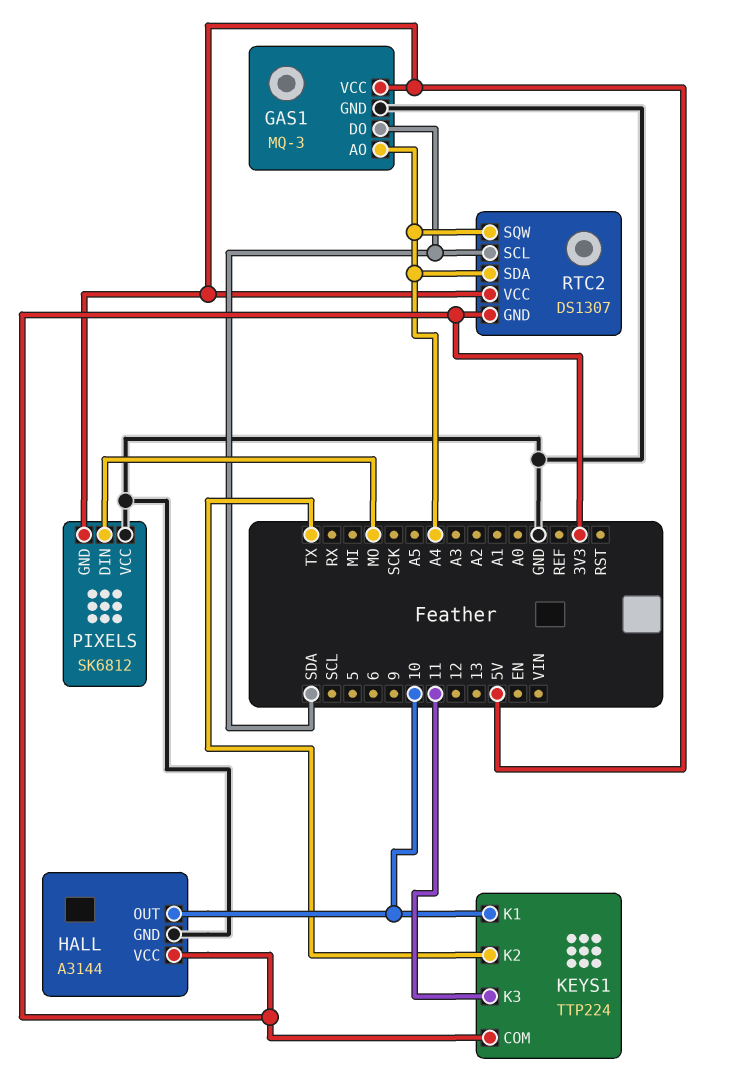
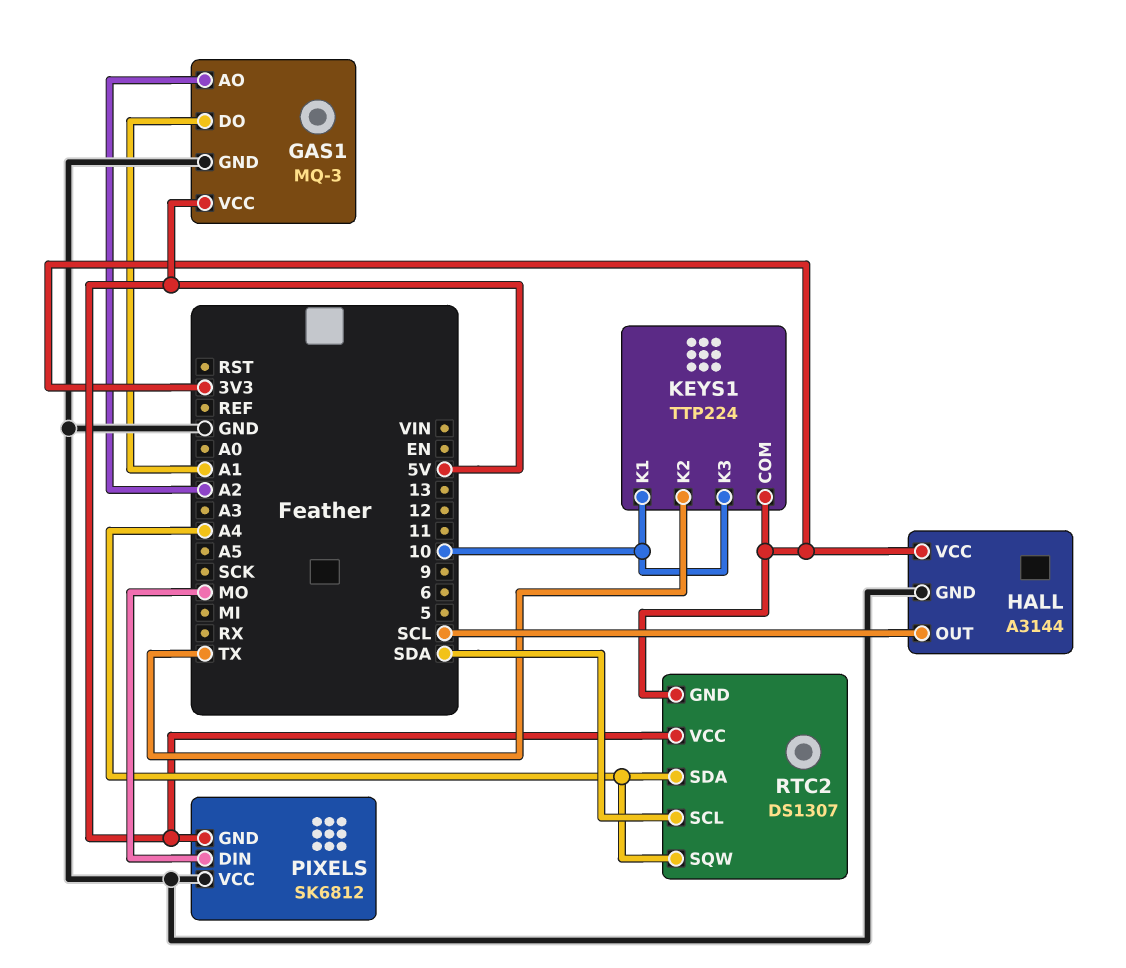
GAS1 pin AO: A4 -> A2
GAS1 pin DO: SDA -> A1
HALL pin OUT: 10 -> SCL
KEYS1 pin K3: 11 -> 10

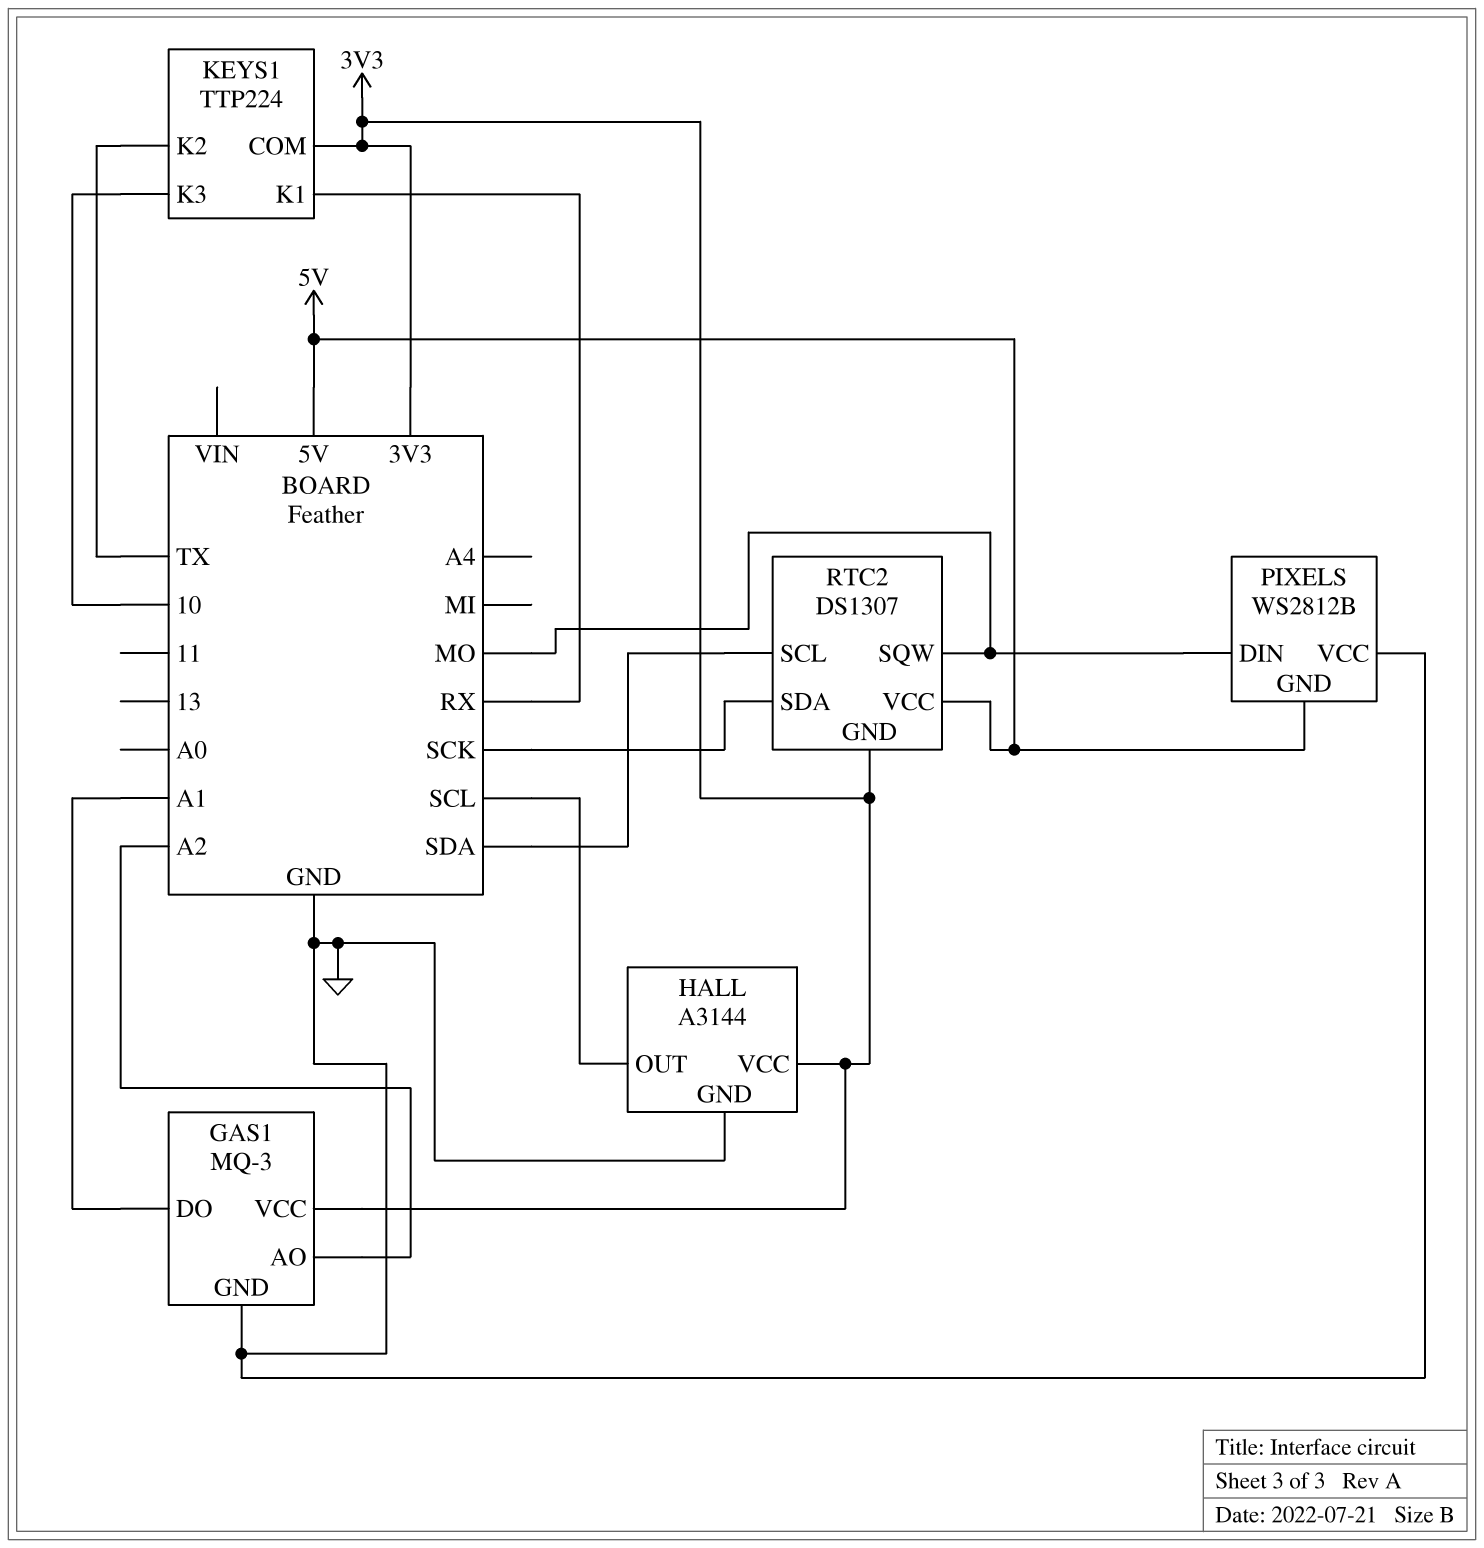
GAS1 pin VCC: 5V -> 3V3
KEYS1 pin K1: 10 -> RX
PIXELS: SK6812 -> WS2812B
RTC2 pin SDA: A4 -> SCK
RTC2 pin SQW: A4 -> MO

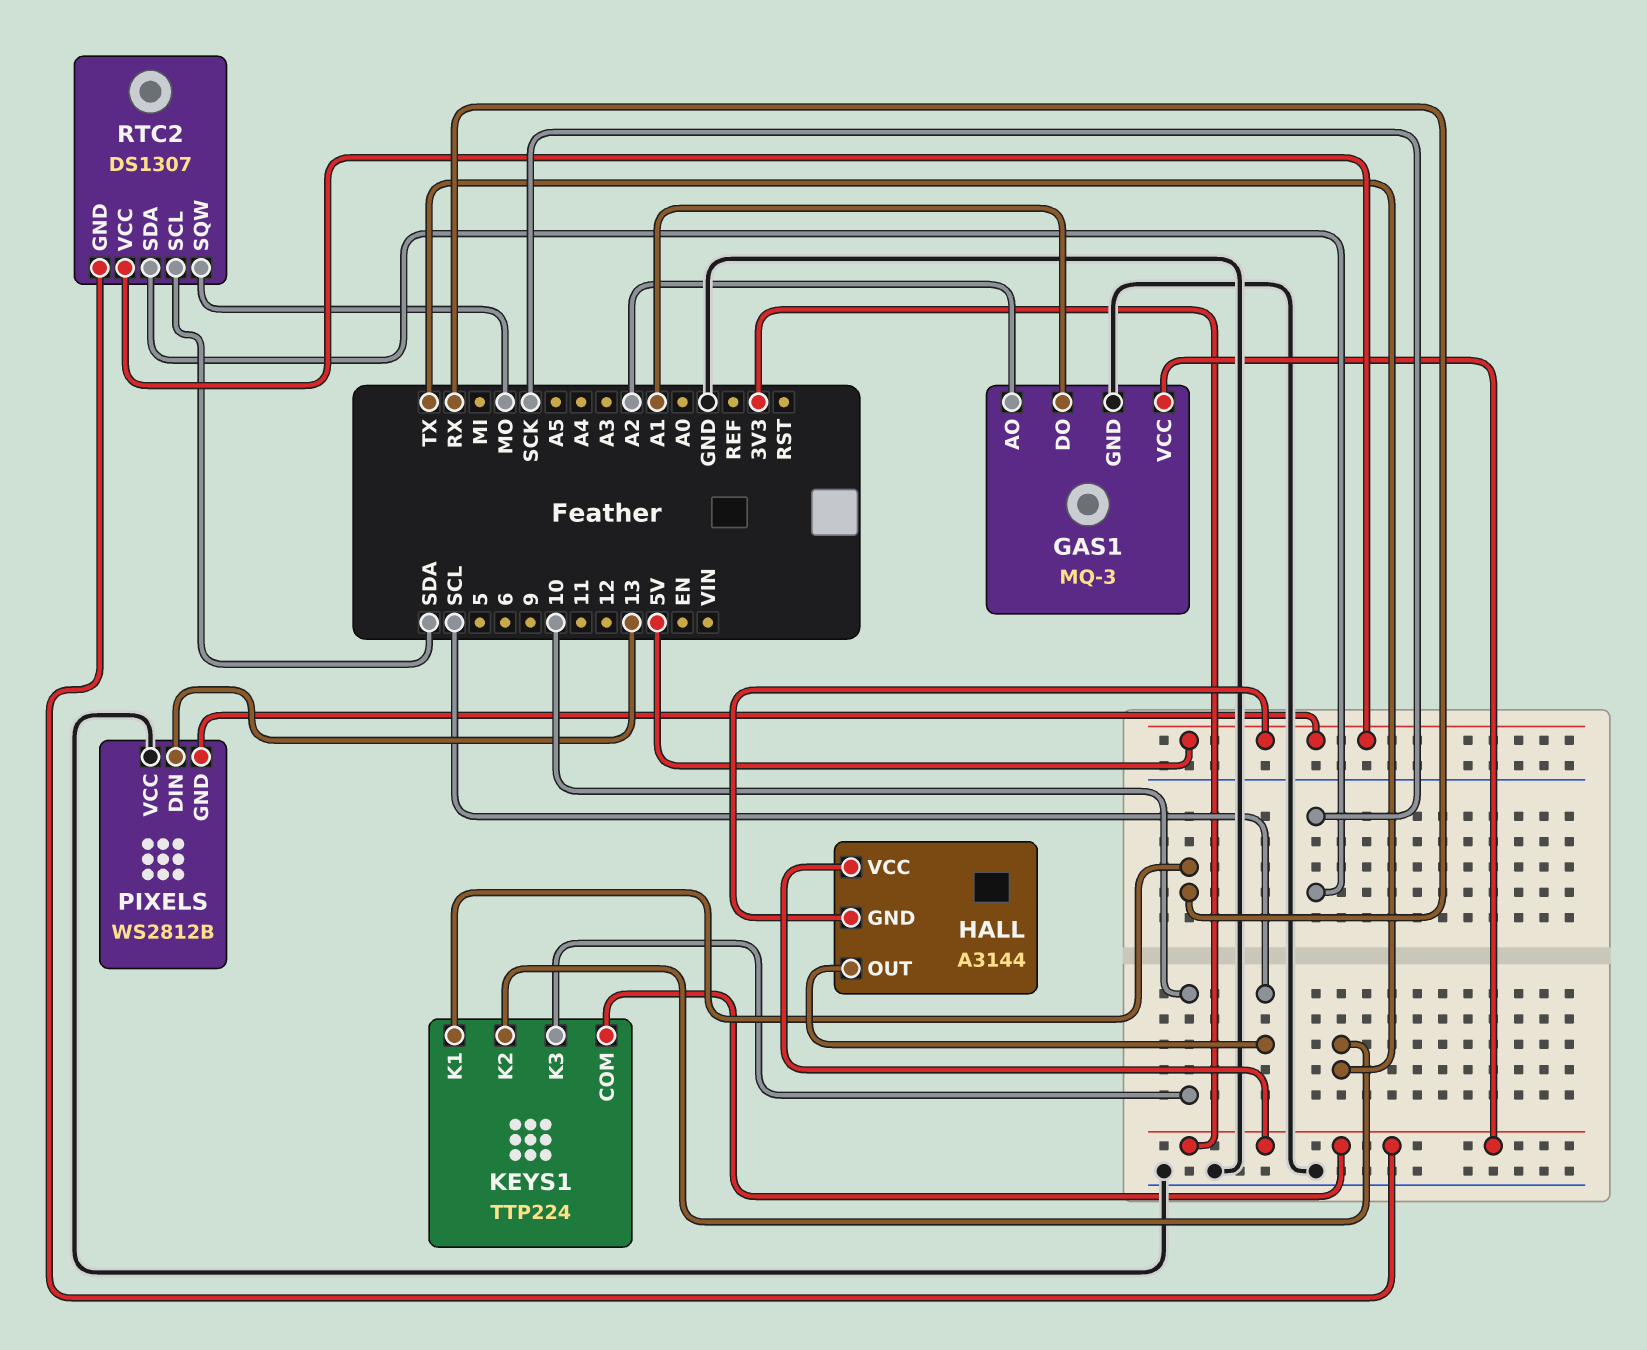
HALL pin GND: GND -> 5V
PIXELS pin DIN: MO -> 13

